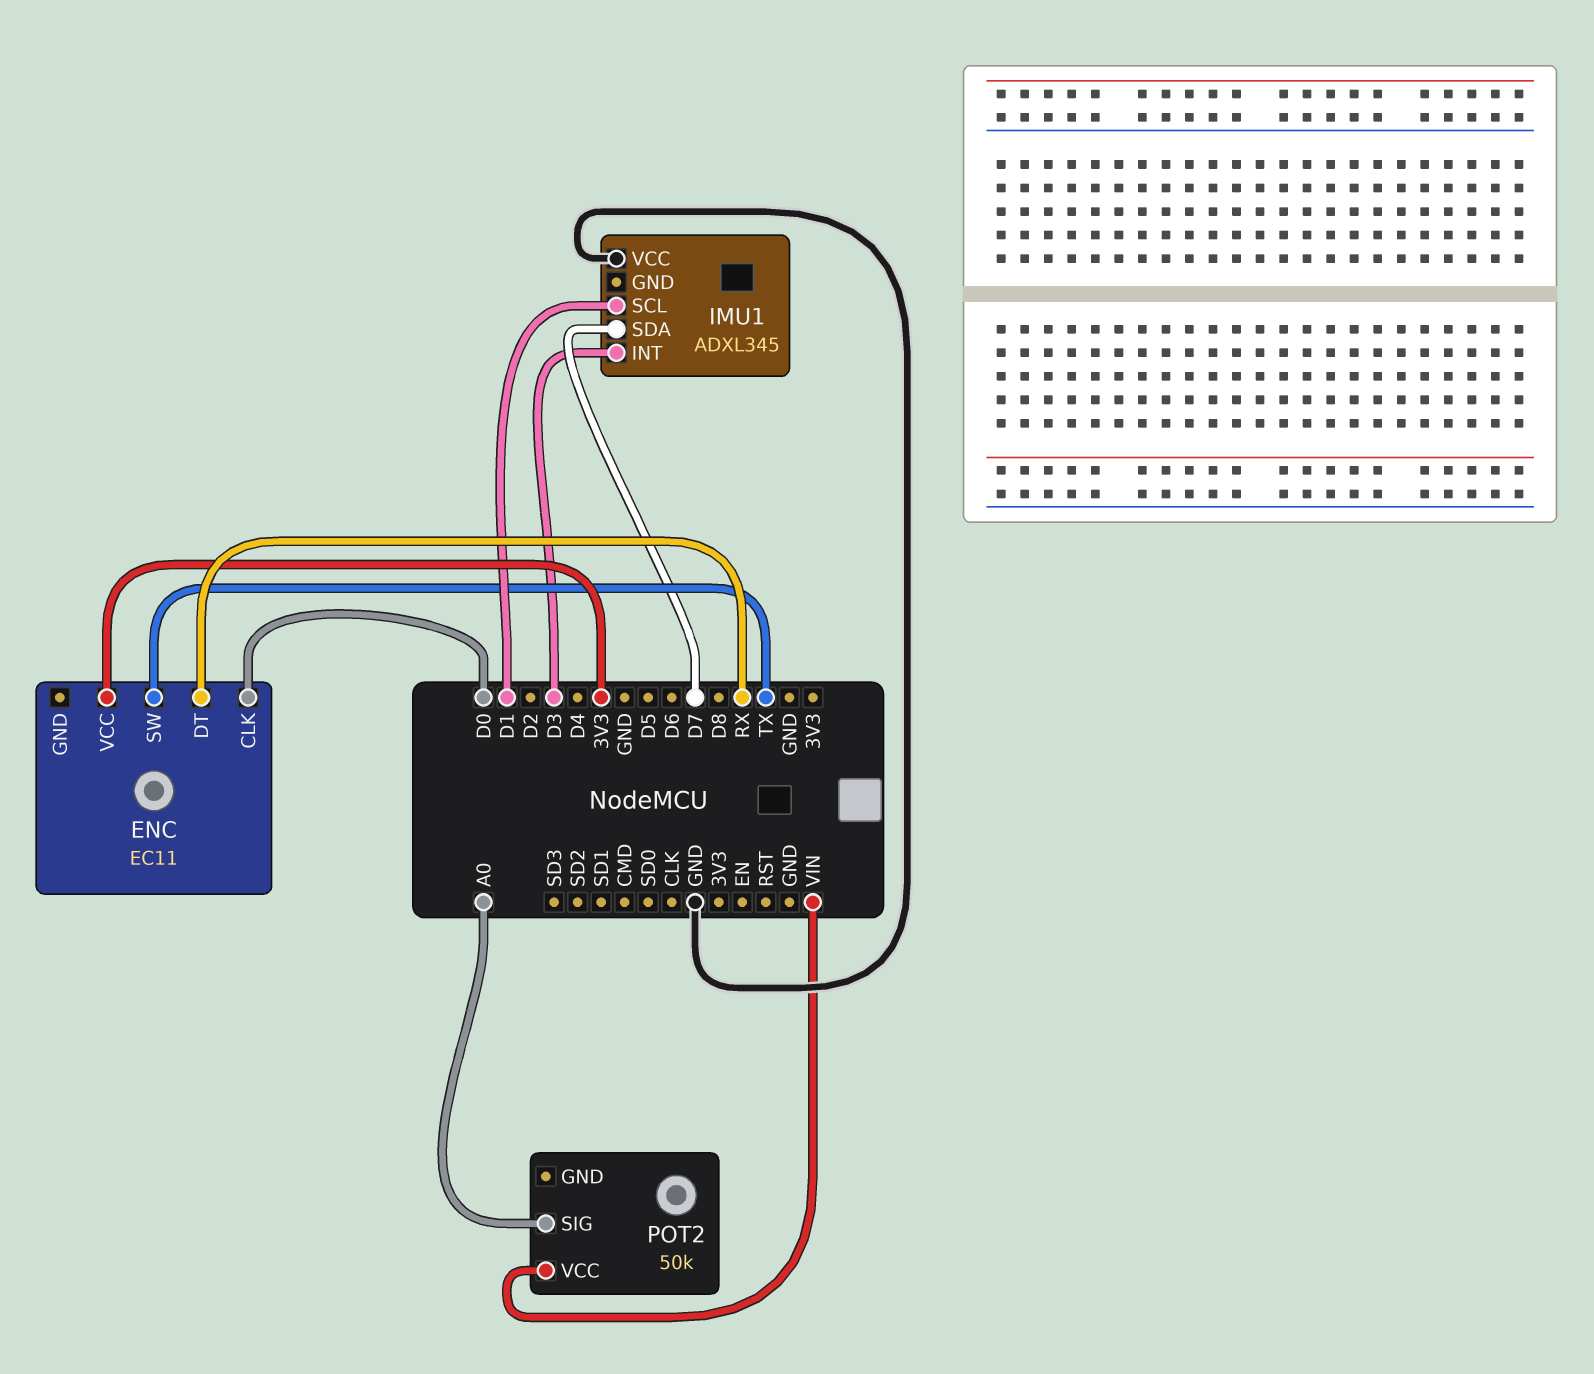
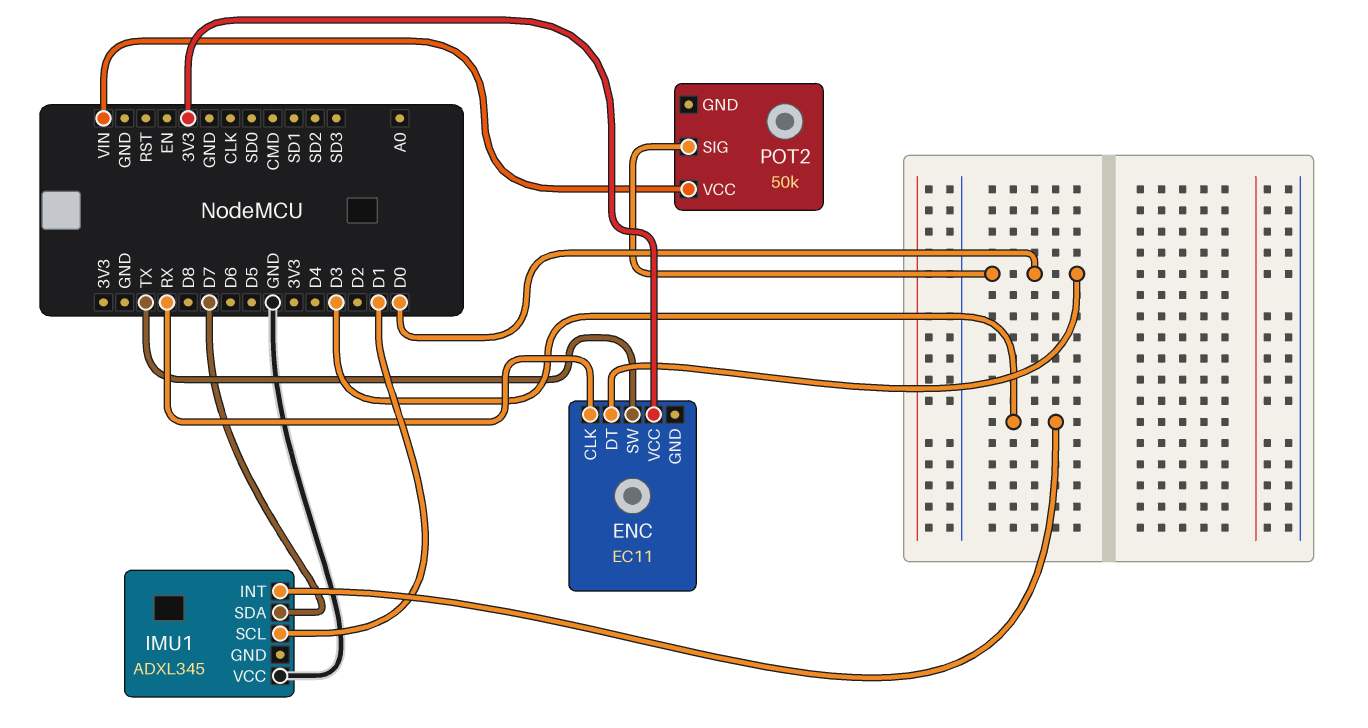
ENC pin CLK: D0 -> RX
ENC pin DT: RX -> D0
POT2 pin SIG: A0 -> D0

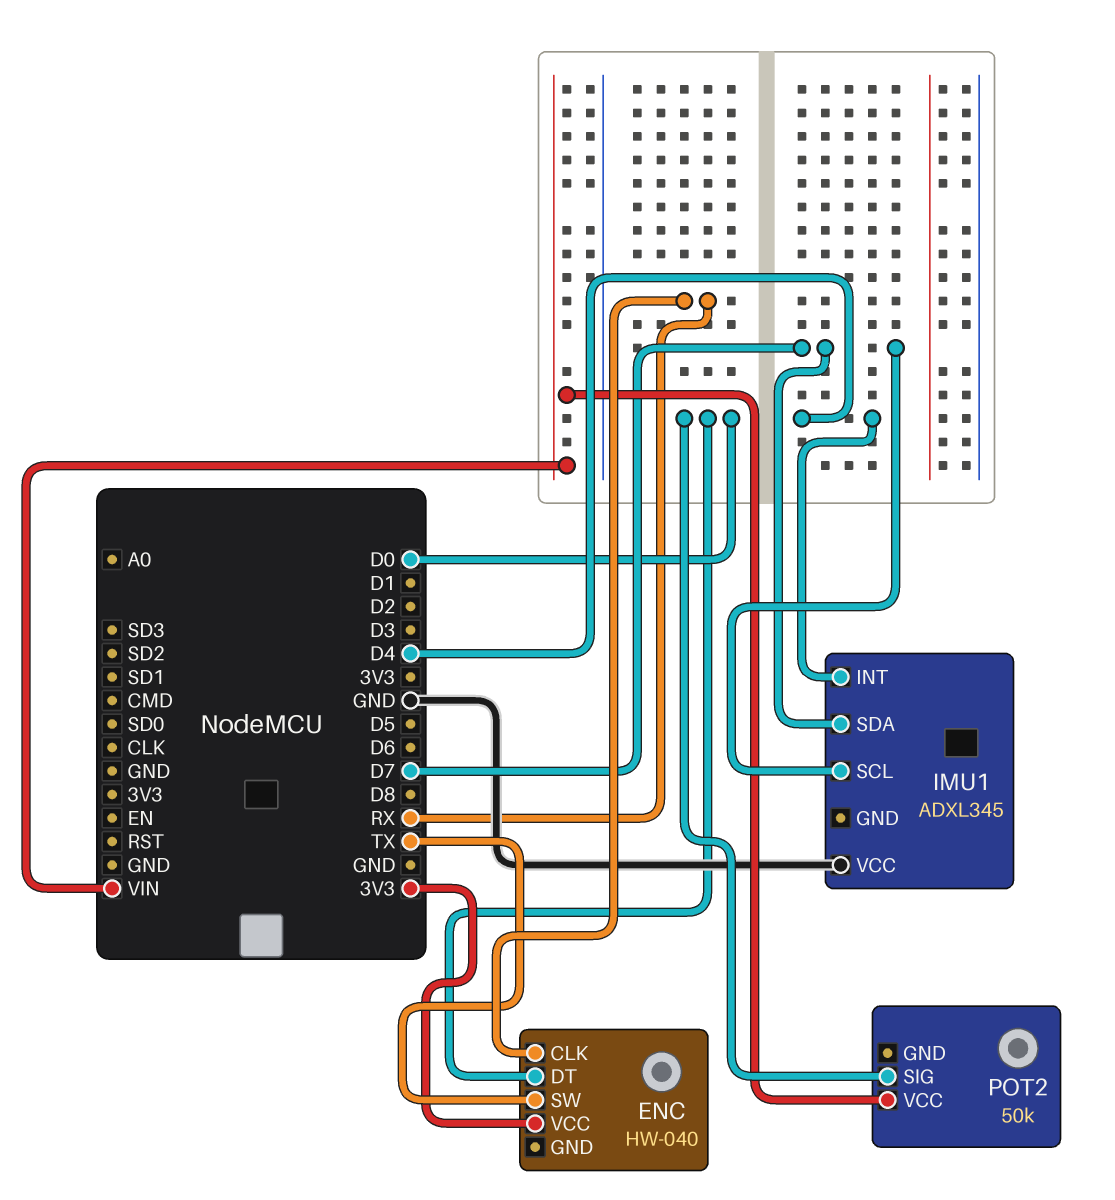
ENC: EC11 -> HW-040
IMU1 pin INT: D3 -> D4
IMU1 pin SCL: D1 -> D7

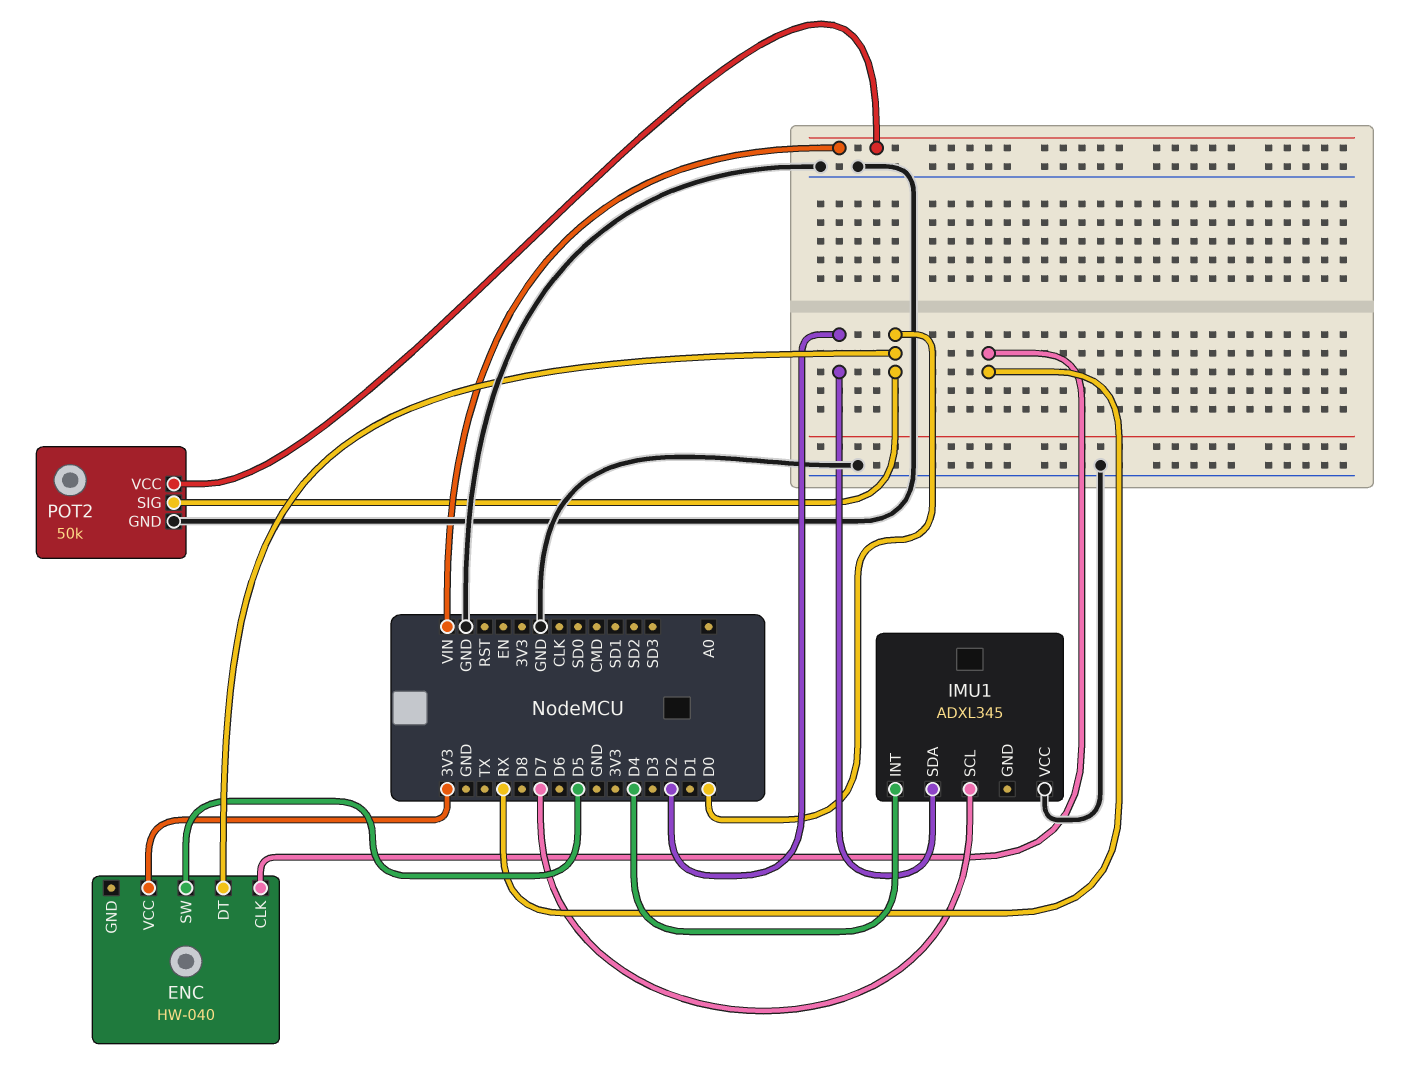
ENC pin SW: TX -> D5
IMU1 pin SDA: D7 -> D2
POT2 pin GND: none -> GND

